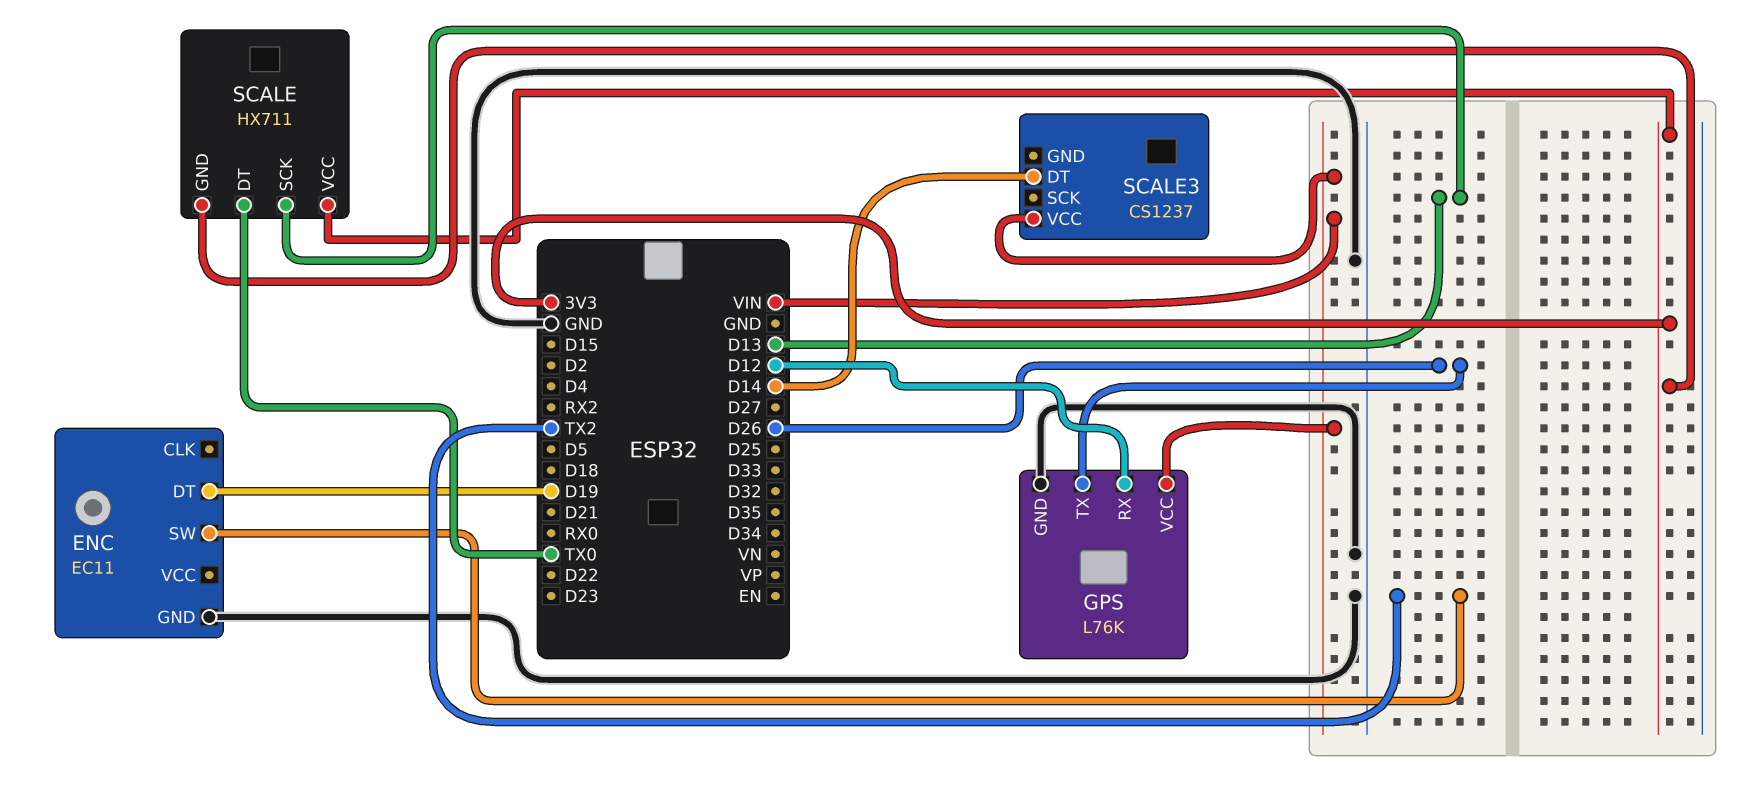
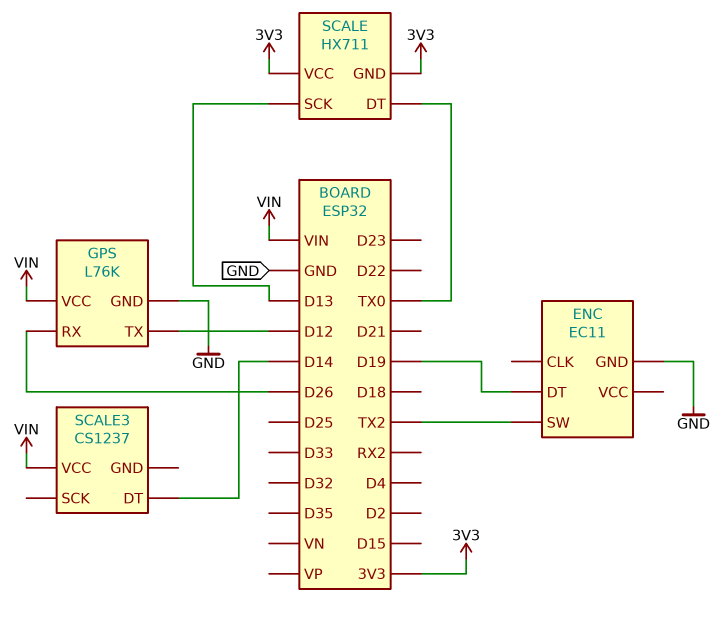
GPS pin RX: D12 -> D26
GPS pin TX: D26 -> D12

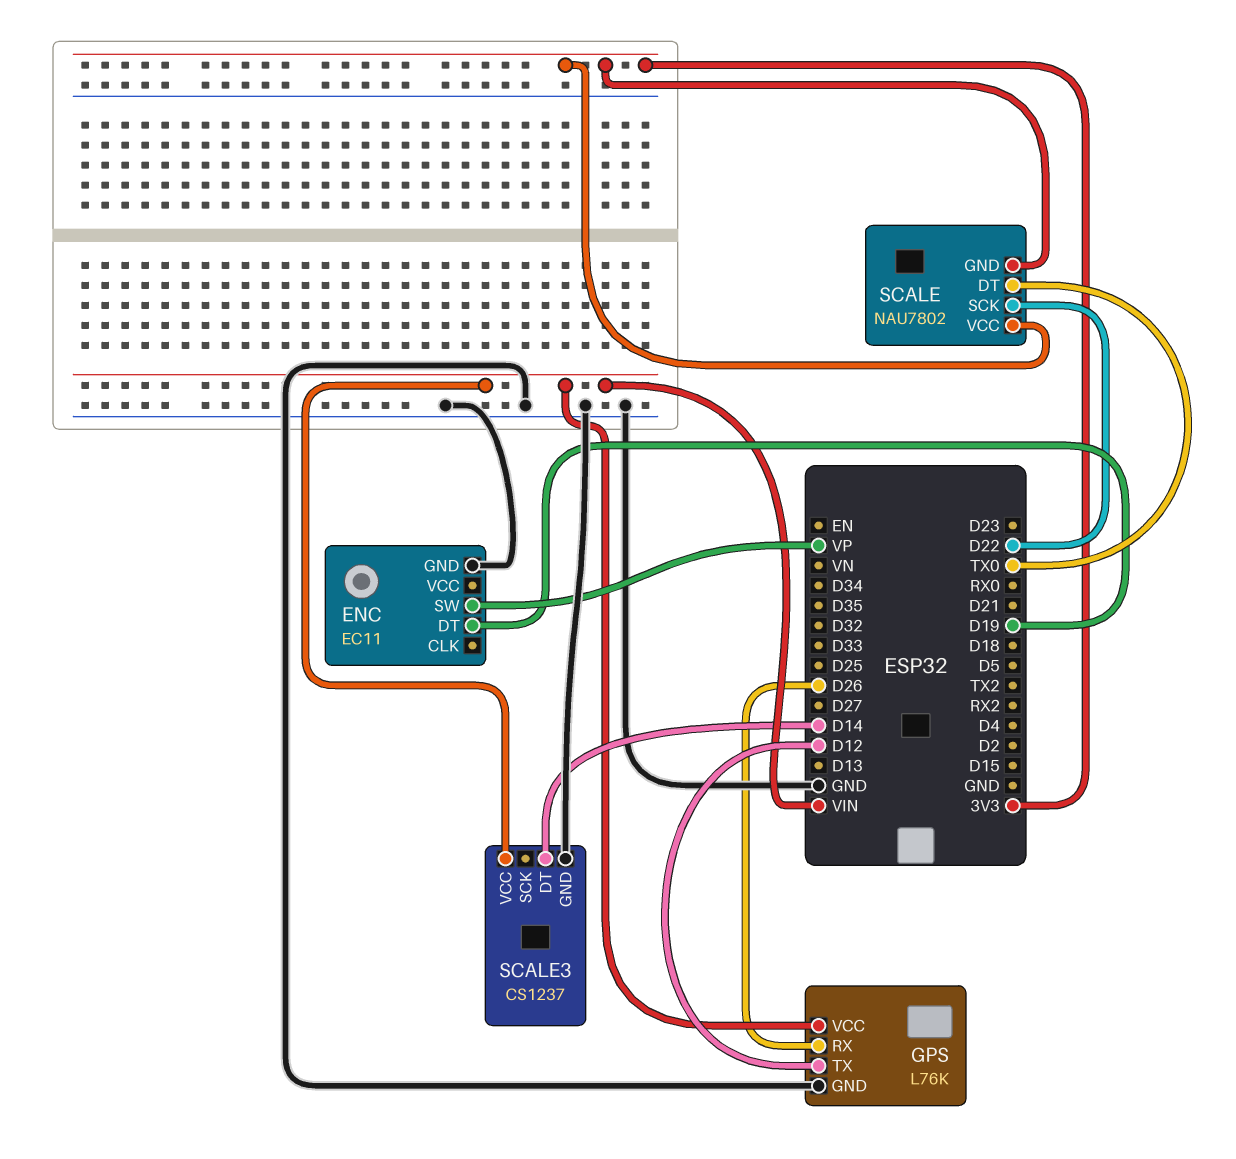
ENC pin SW: TX2 -> VP
SCALE: HX711 -> NAU7802
SCALE pin SCK: D13 -> D22
SCALE3 pin GND: none -> GND

